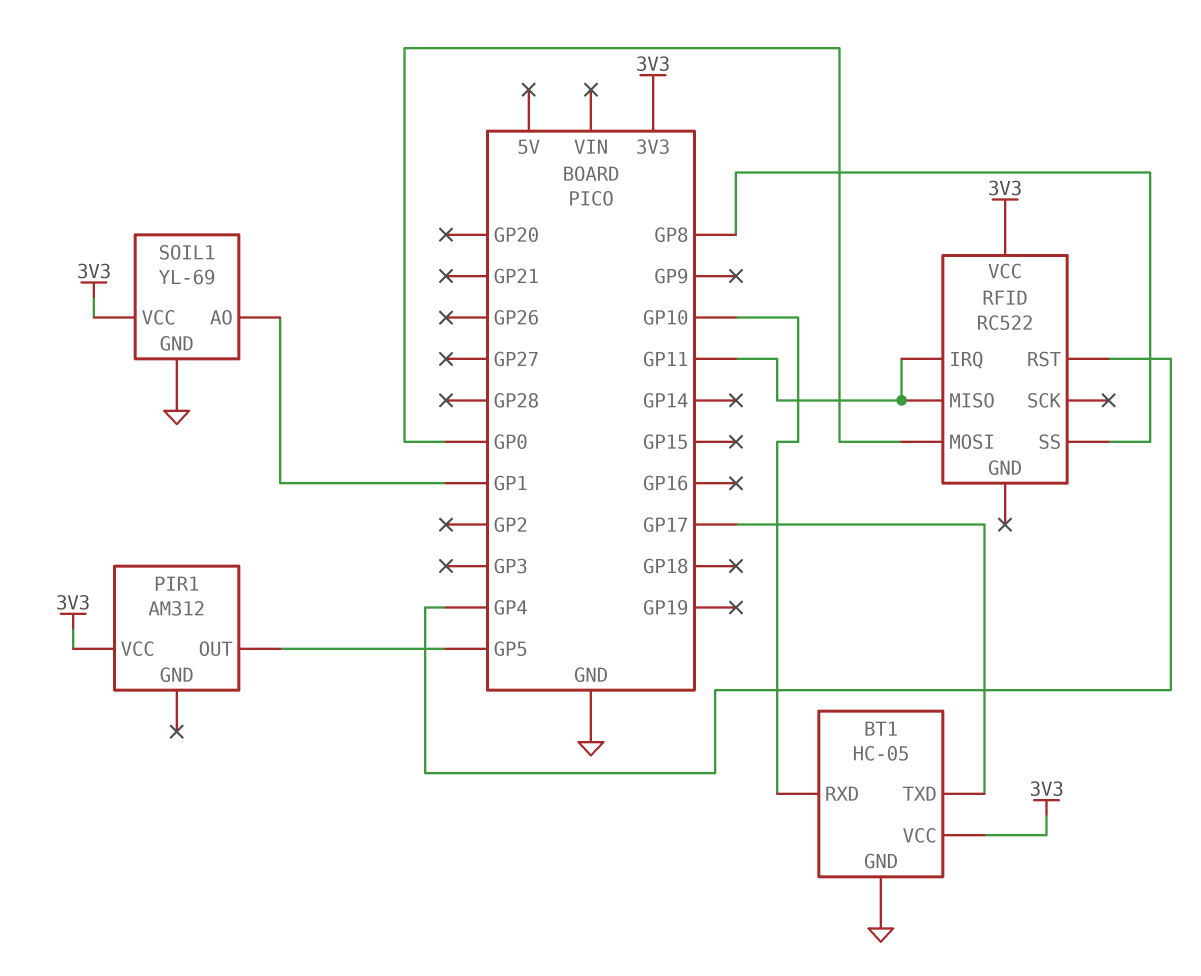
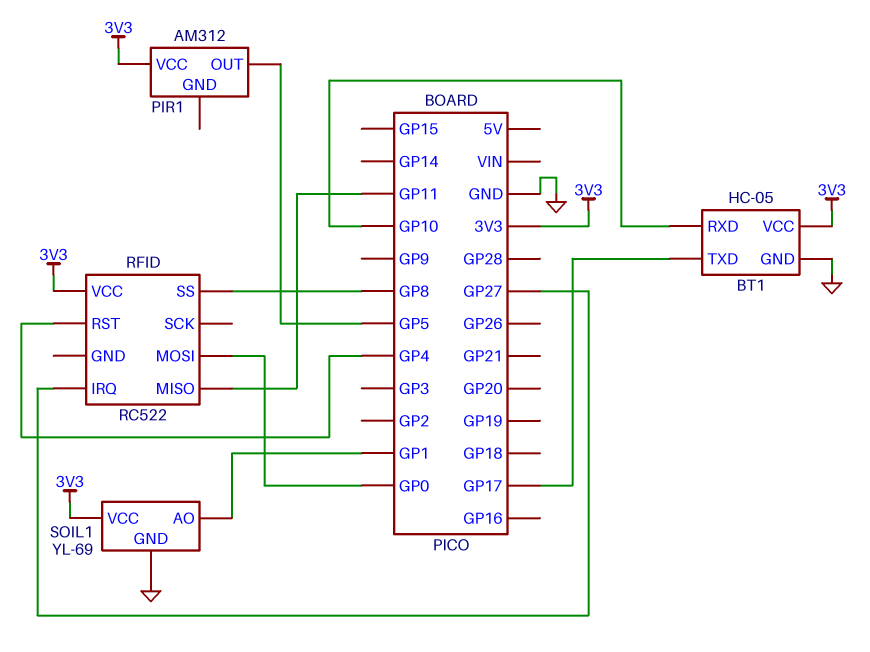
RFID pin IRQ: GP11 -> GP27

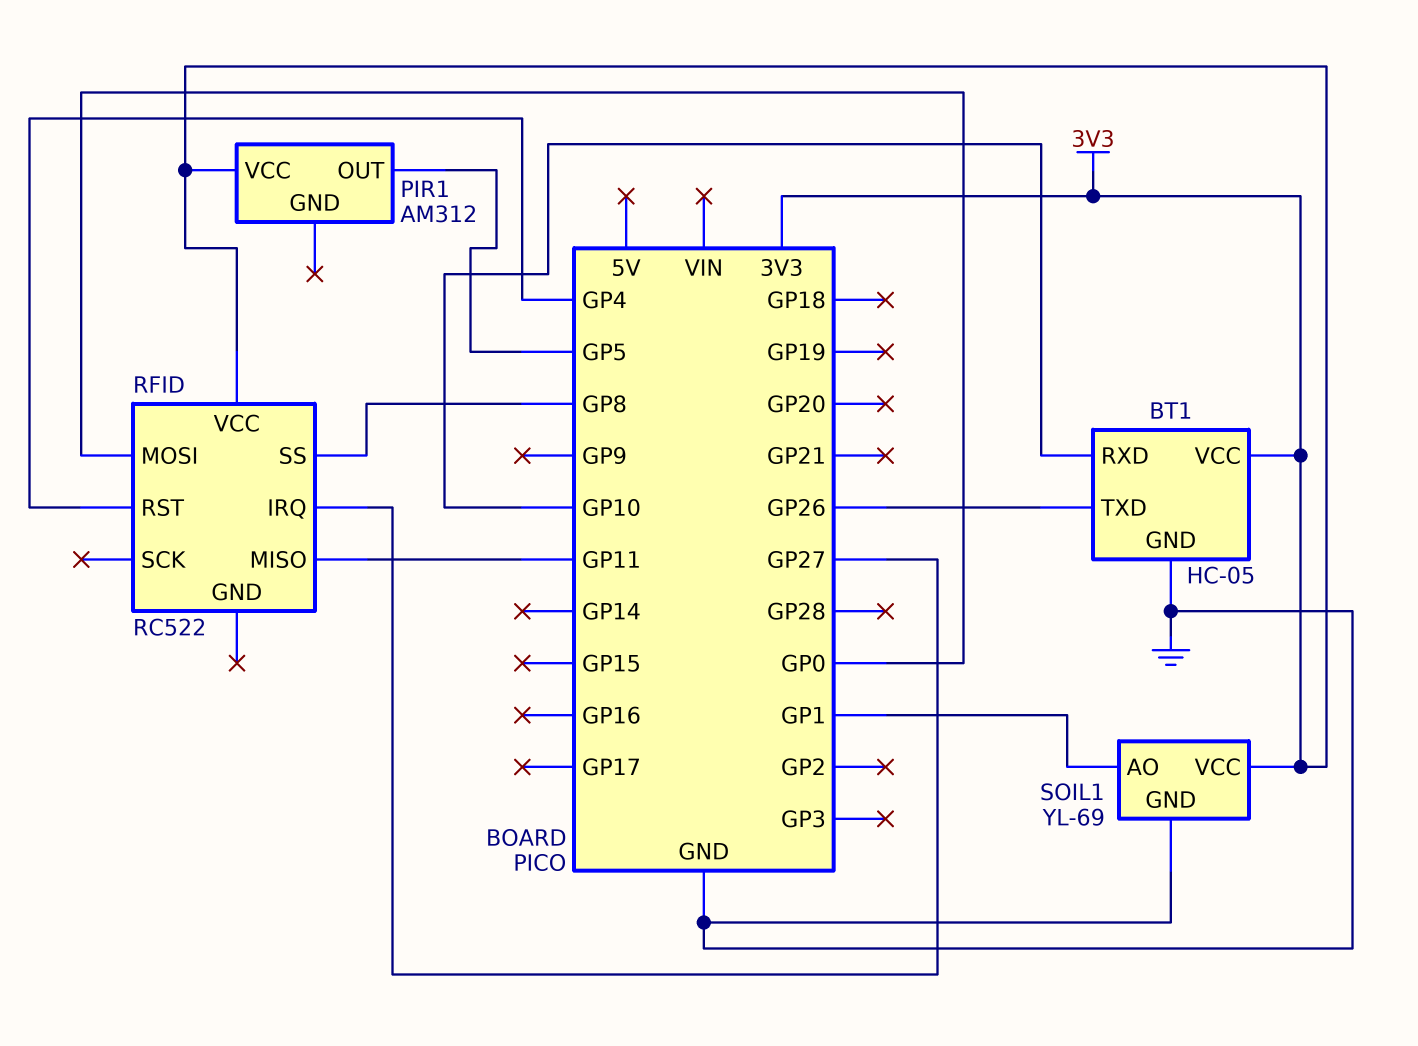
BT1 pin TXD: GP17 -> GP26

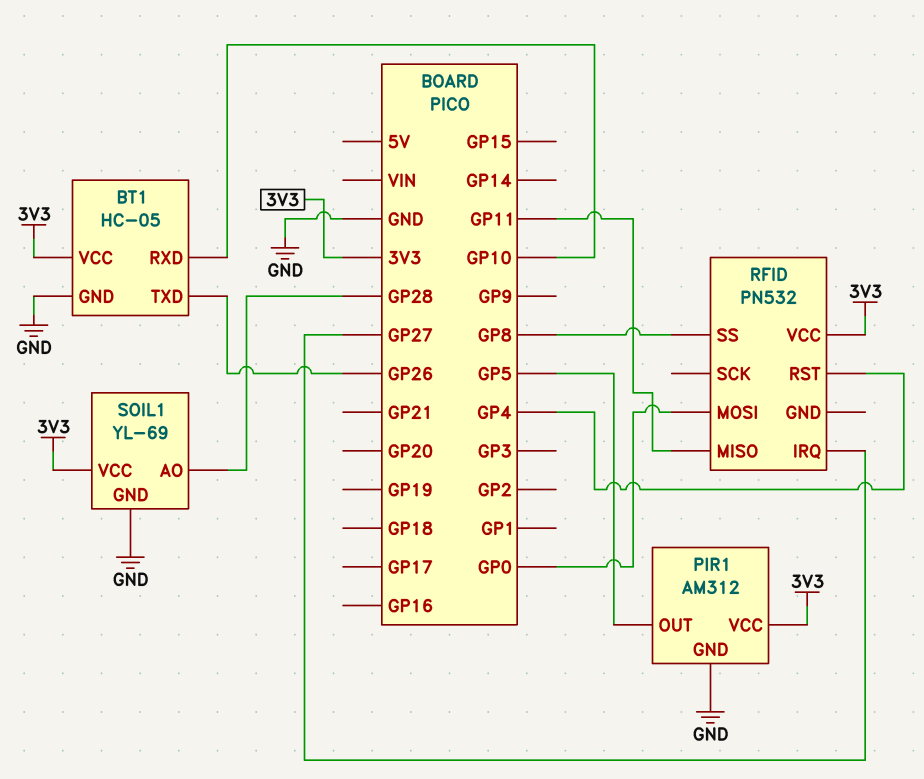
PIR1 pin GND: none -> GND
RFID: RC522 -> PN532
SOIL1 pin AO: GP1 -> GP28

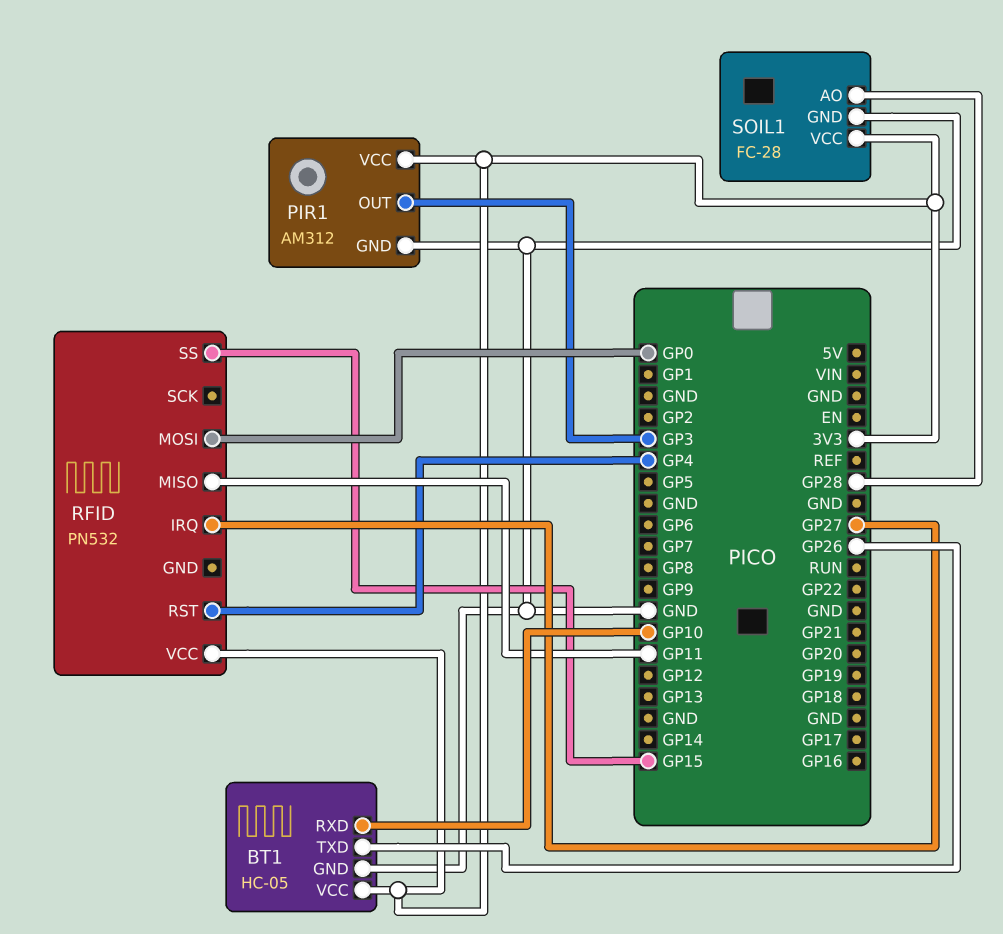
PIR1 pin OUT: GP5 -> GP3
RFID pin SS: GP8 -> GP15
SOIL1: YL-69 -> FC-28

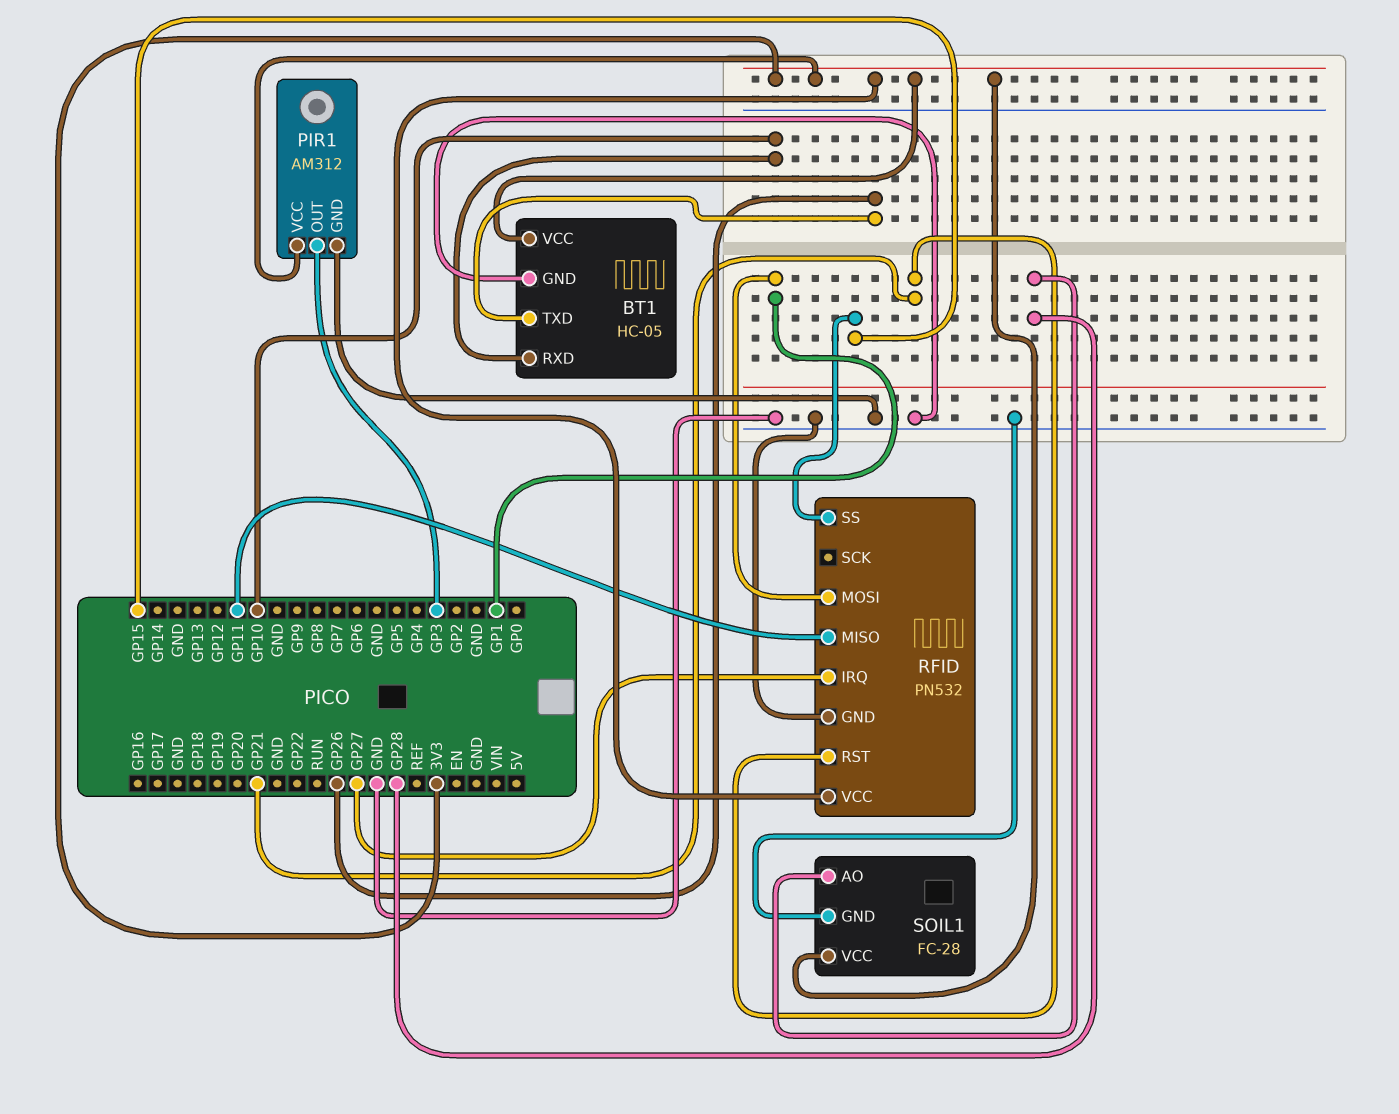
RFID pin GND: none -> GND
RFID pin MOSI: GP0 -> GP1
RFID pin RST: GP4 -> GP21

